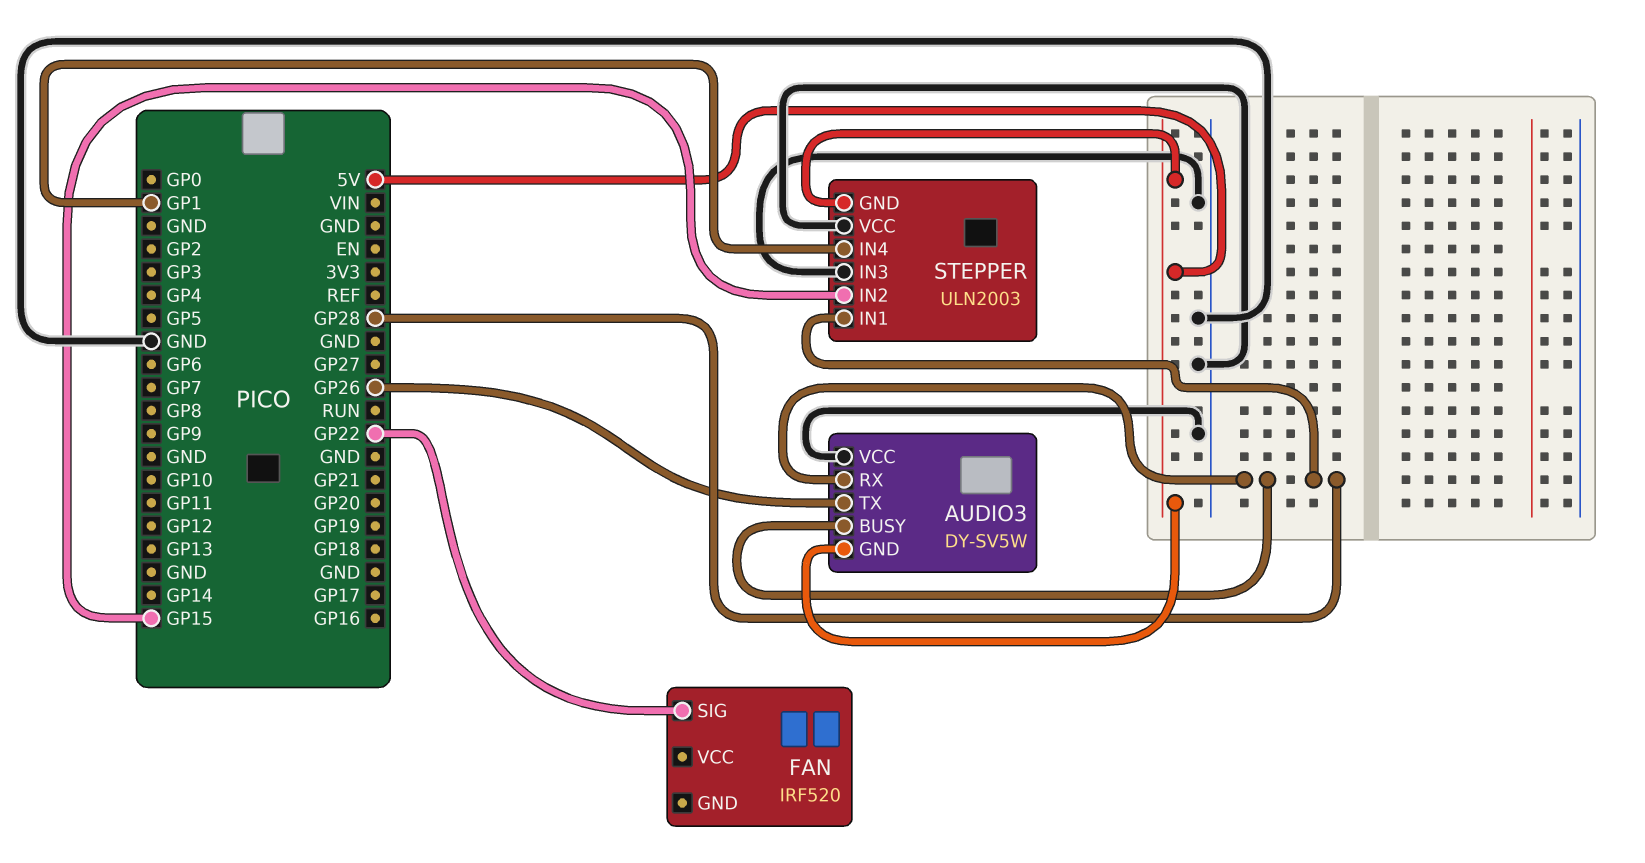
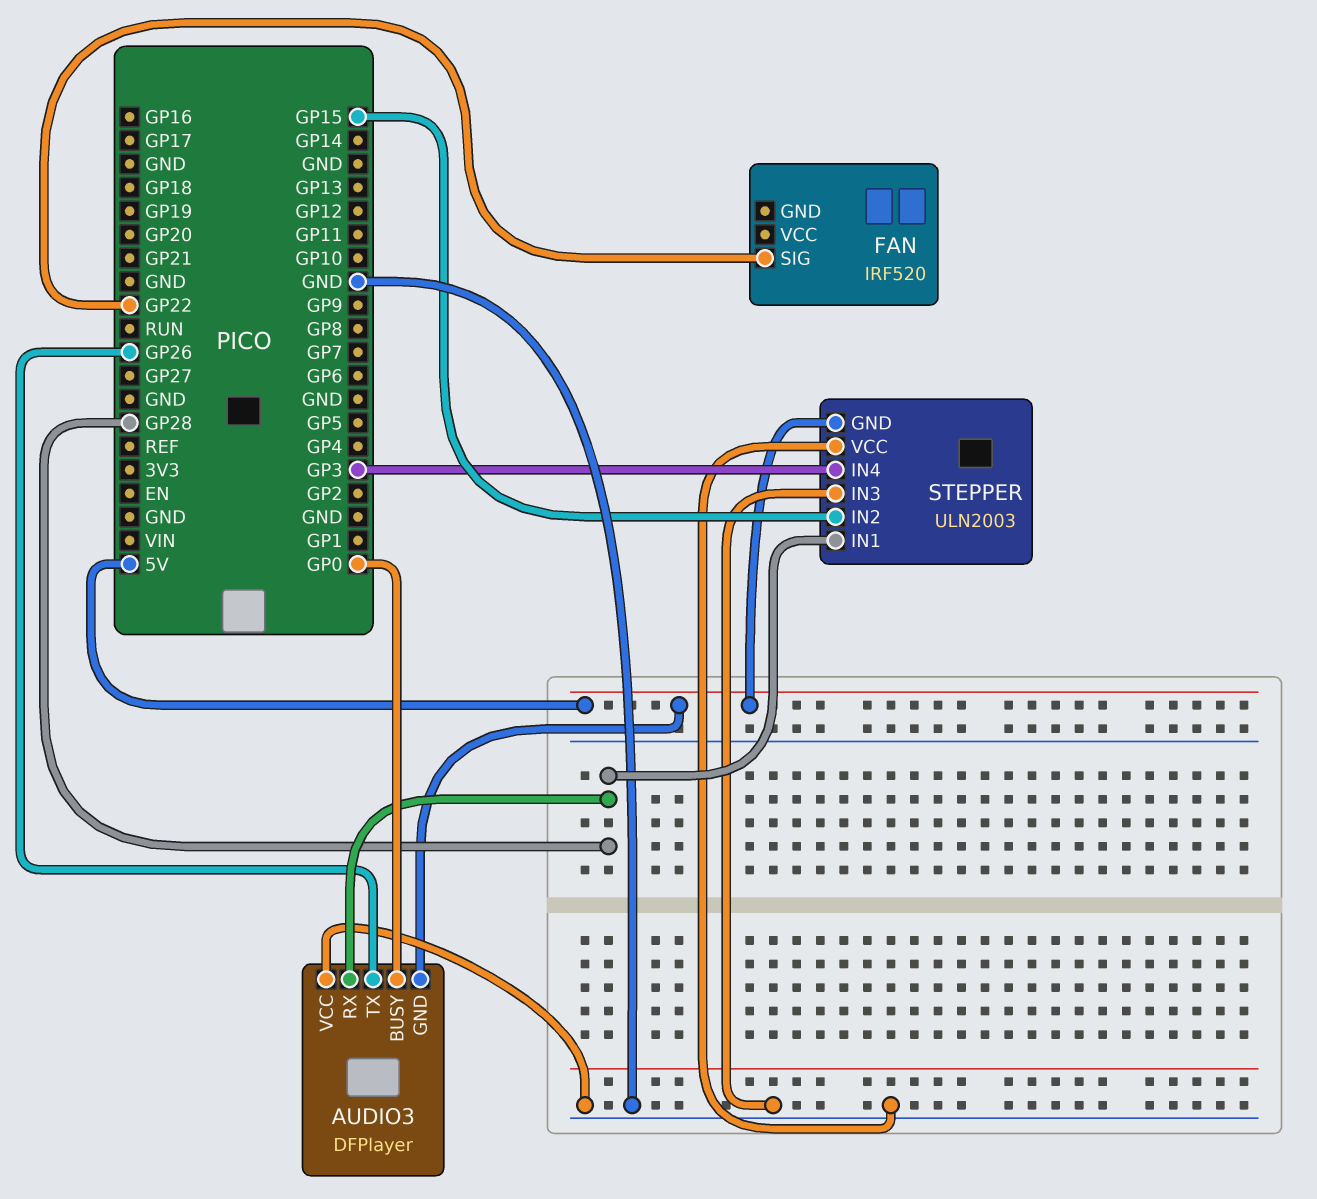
AUDIO3: DY-SV5W -> DFPlayer
AUDIO3 pin BUSY: GP28 -> GP0
STEPPER pin IN4: GP1 -> GP3

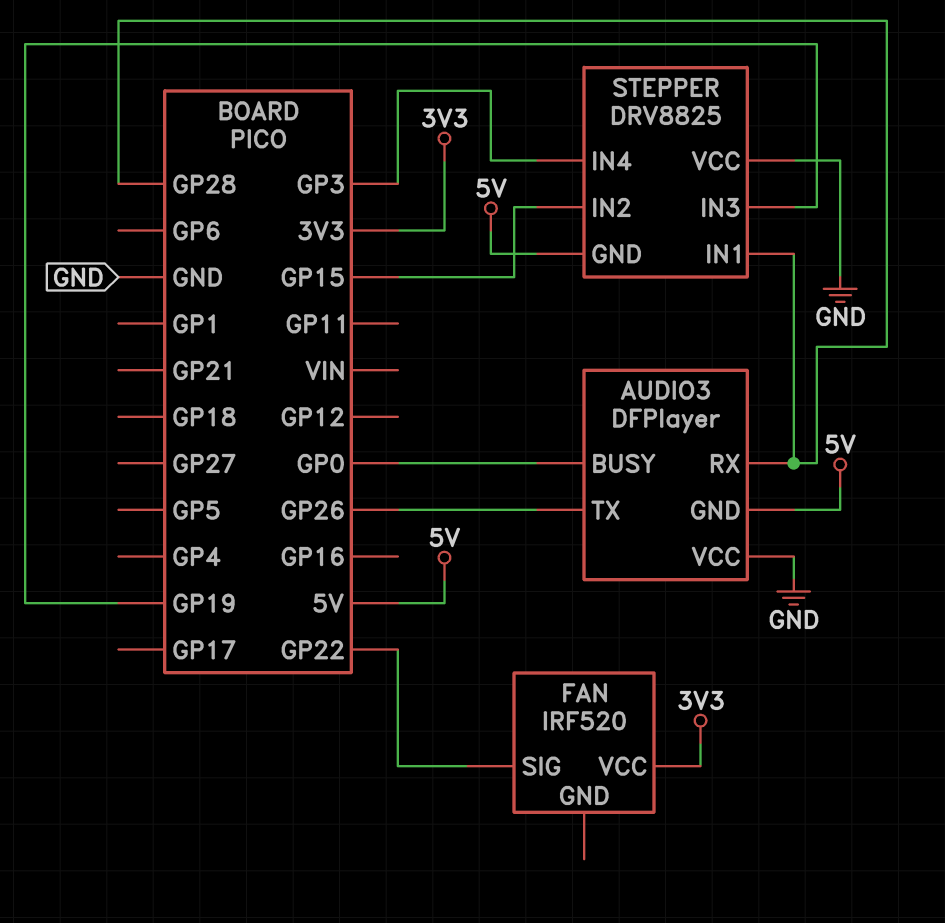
FAN pin VCC: none -> 3V3
STEPPER: ULN2003 -> DRV8825
STEPPER pin IN3: GND -> GP19

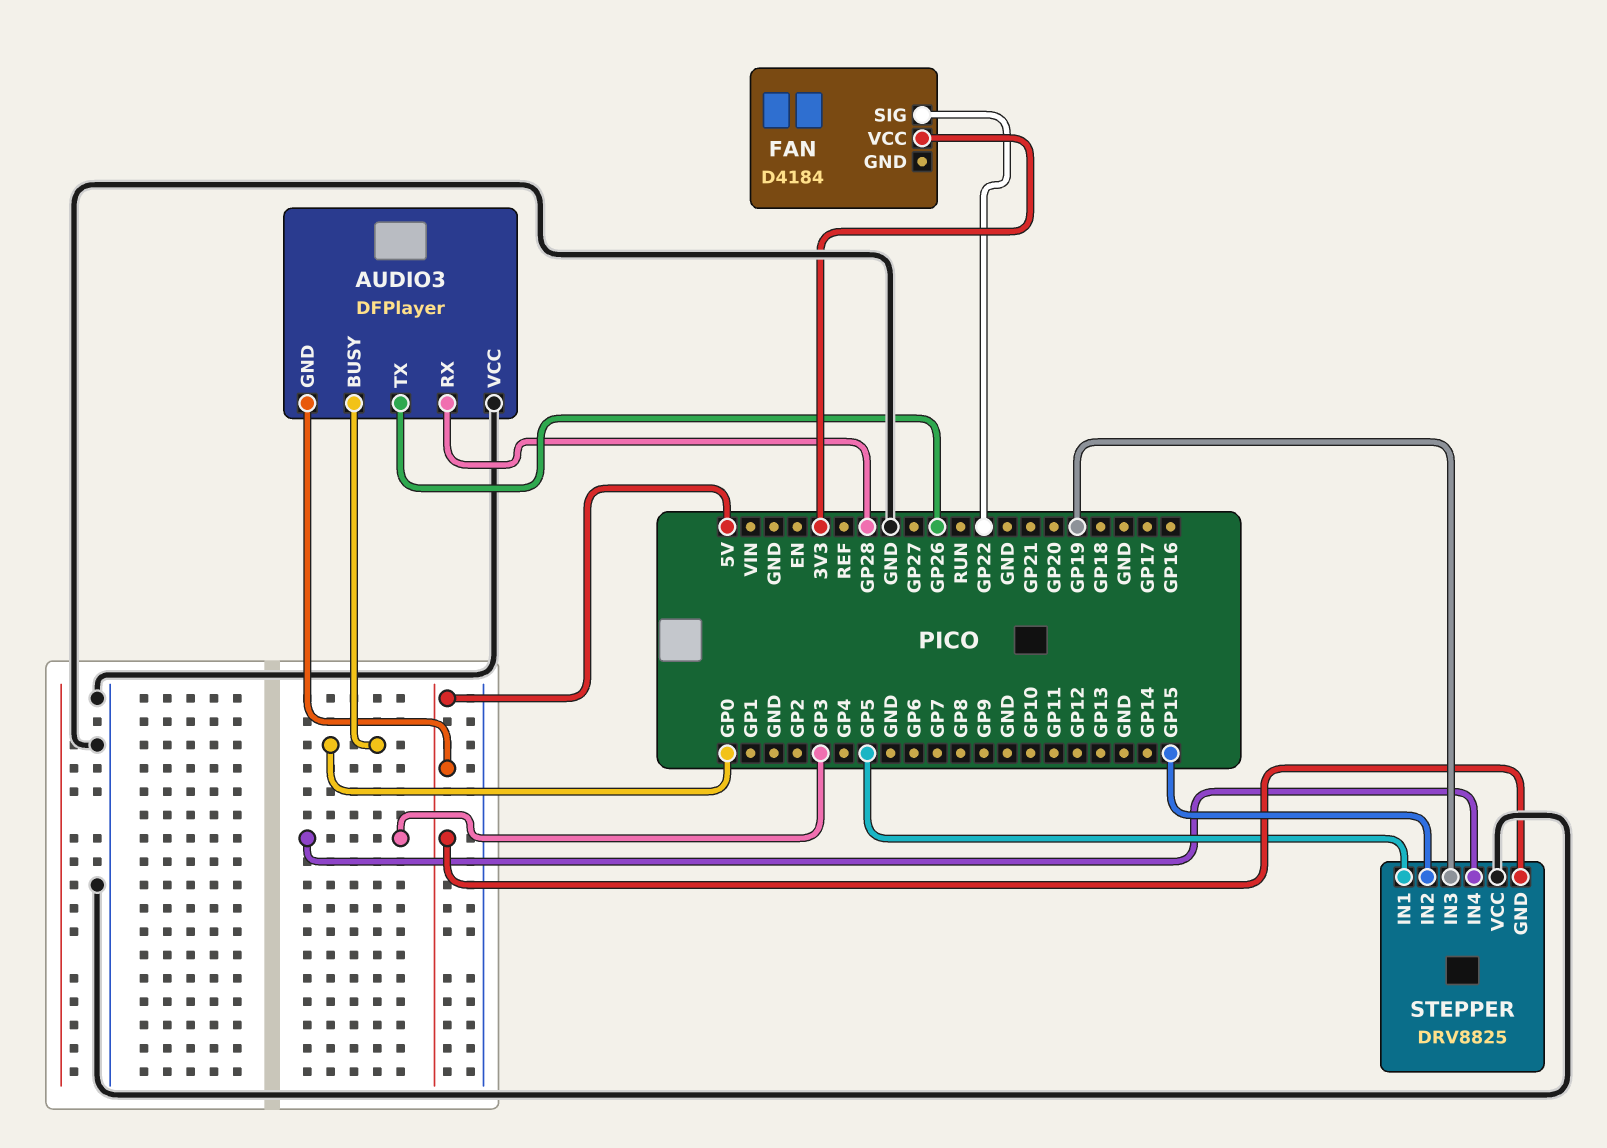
FAN: IRF520 -> D4184
STEPPER pin IN1: GP28 -> GP5

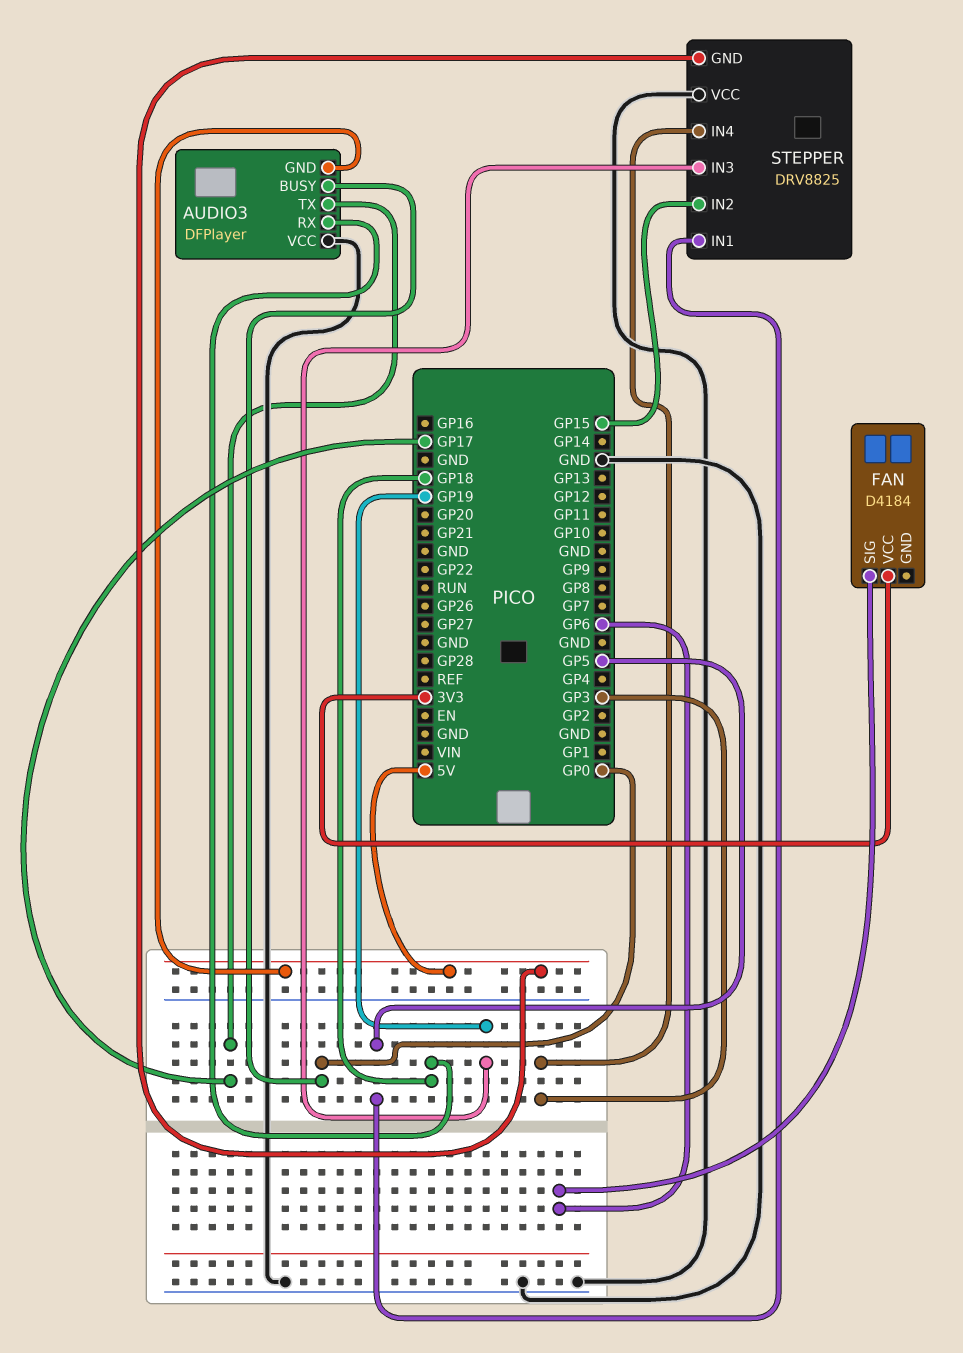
AUDIO3 pin RX: GP28 -> GP18
AUDIO3 pin TX: GP26 -> GP17
FAN pin SIG: GP22 -> GP6

